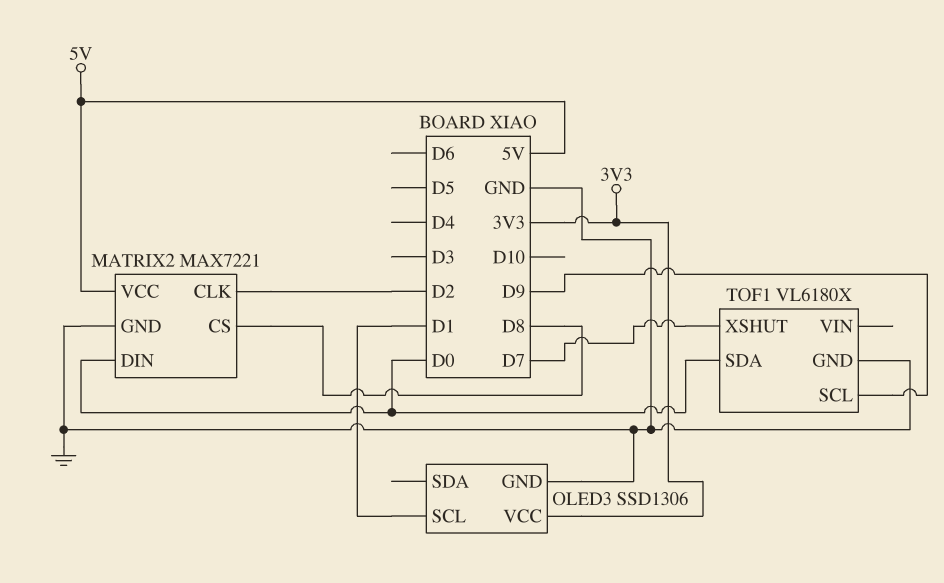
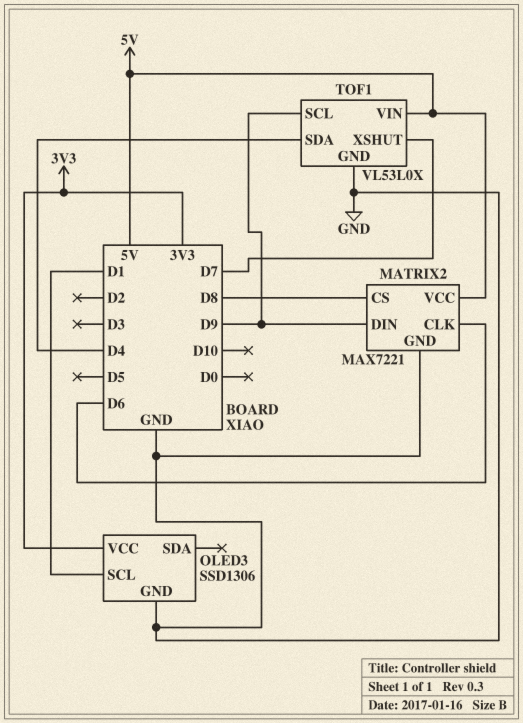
MATRIX2 pin CLK: D2 -> D6
MATRIX2 pin DIN: D0 -> D9
TOF1: VL6180X -> VL53L0X
TOF1 pin SDA: D0 -> D4
TOF1 pin VIN: none -> 5V

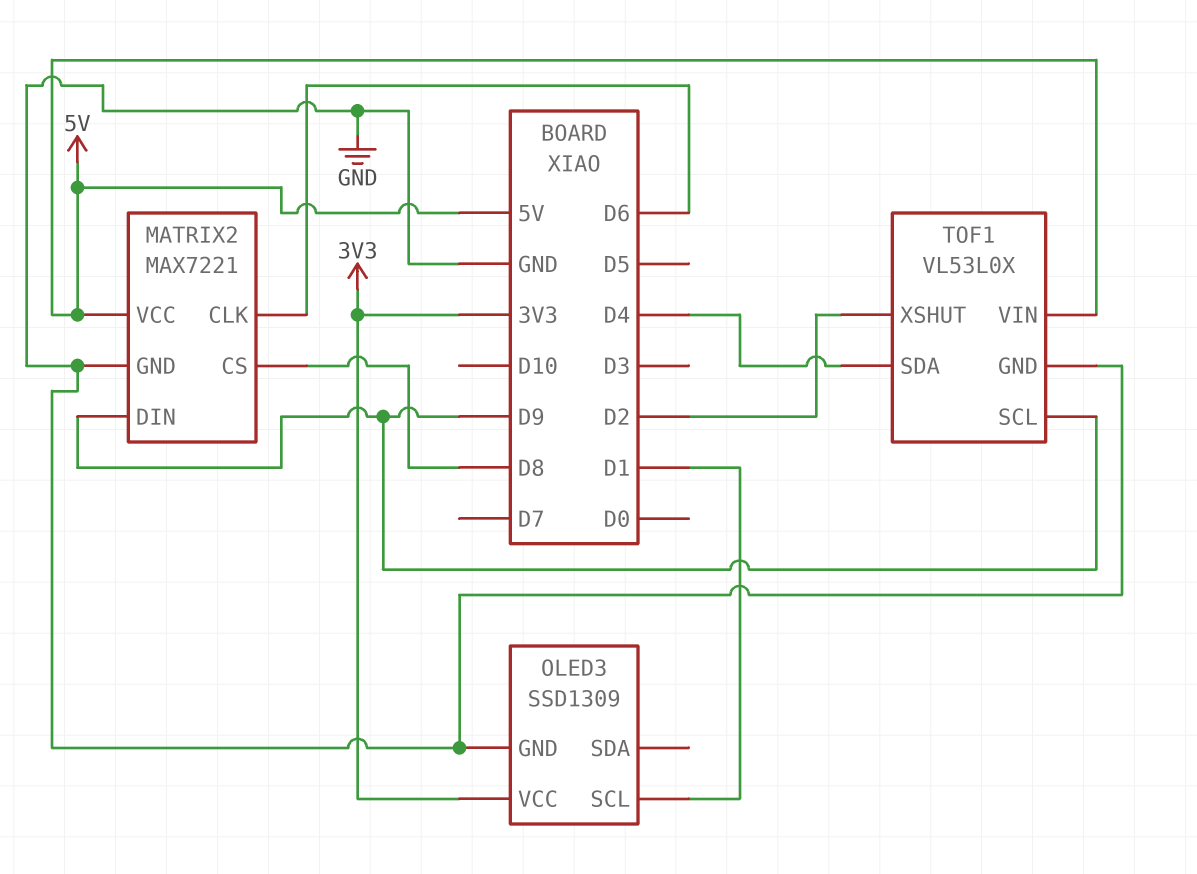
OLED3: SSD1306 -> SSD1309
TOF1 pin XSHUT: D7 -> D2

